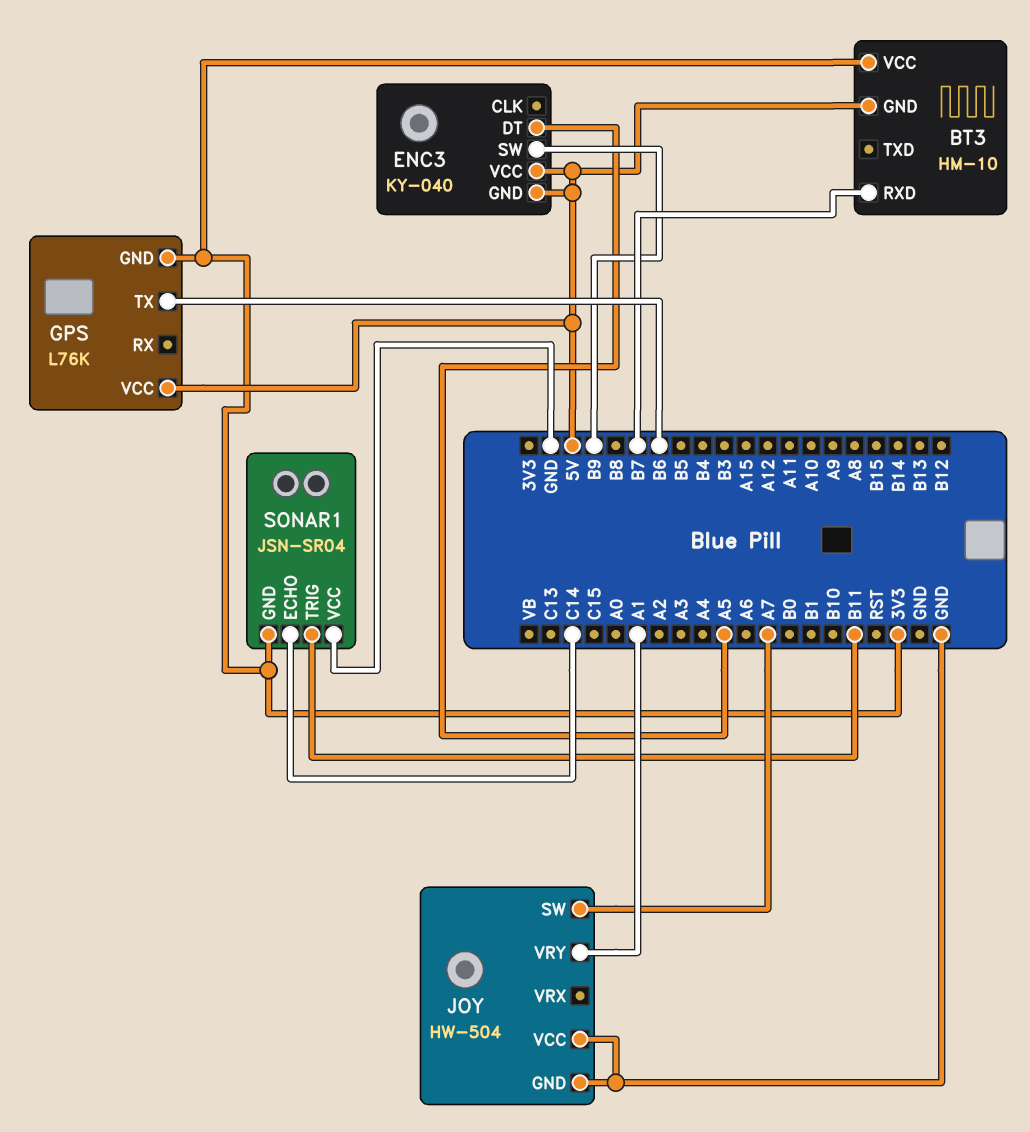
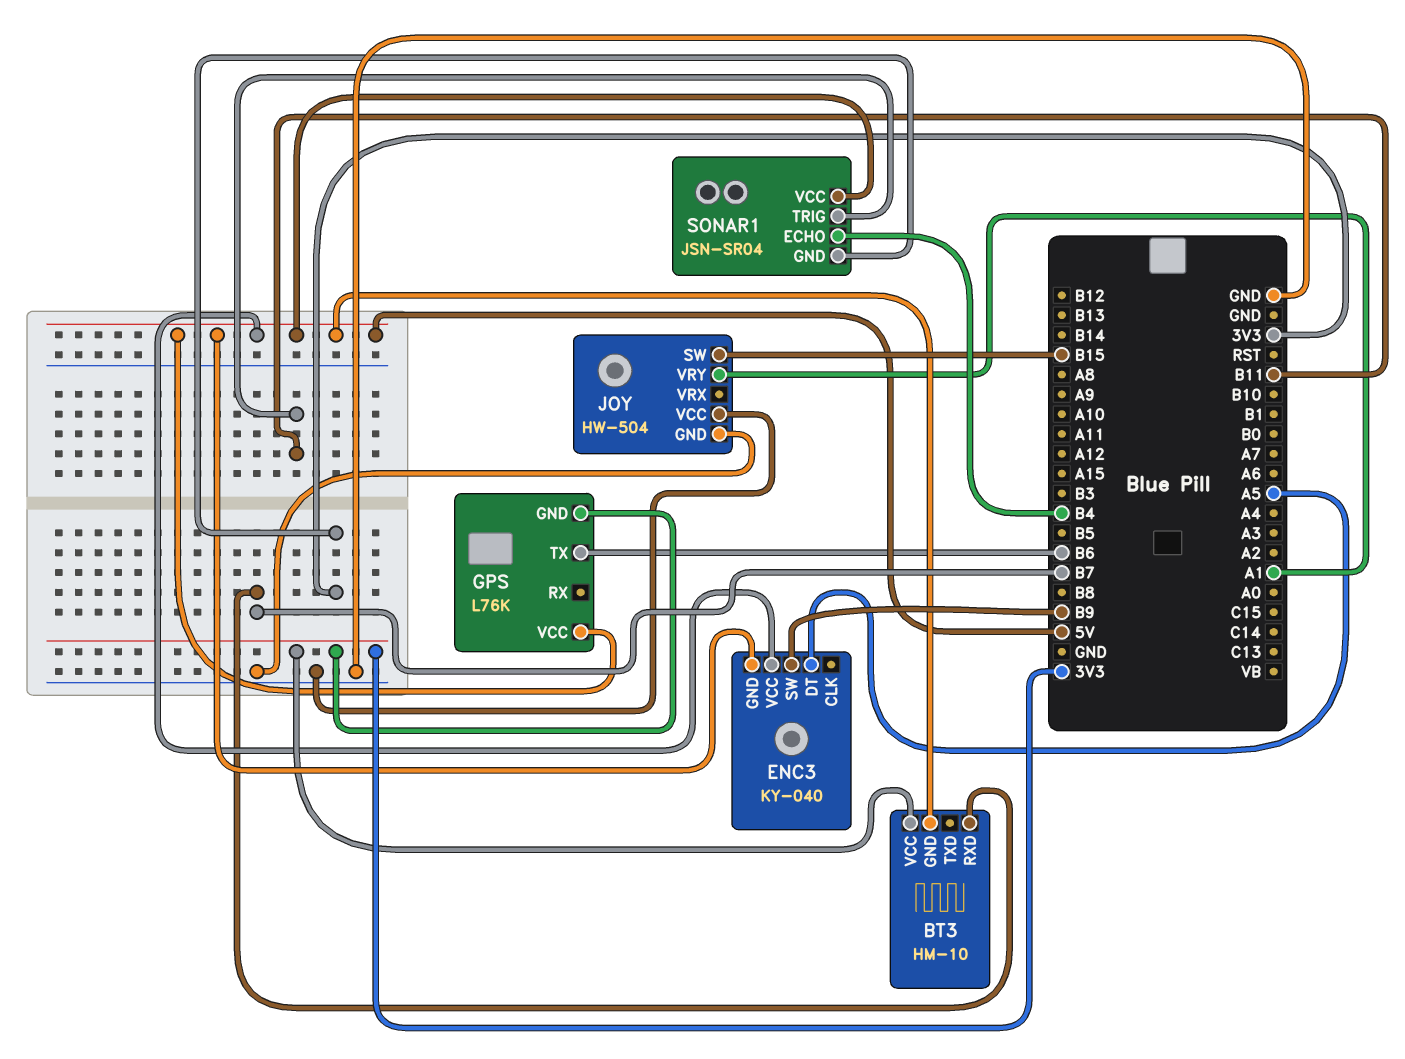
JOY pin SW: A7 -> B15
SONAR1 pin ECHO: C14 -> B4
SONAR1 pin VCC: GND -> 5V

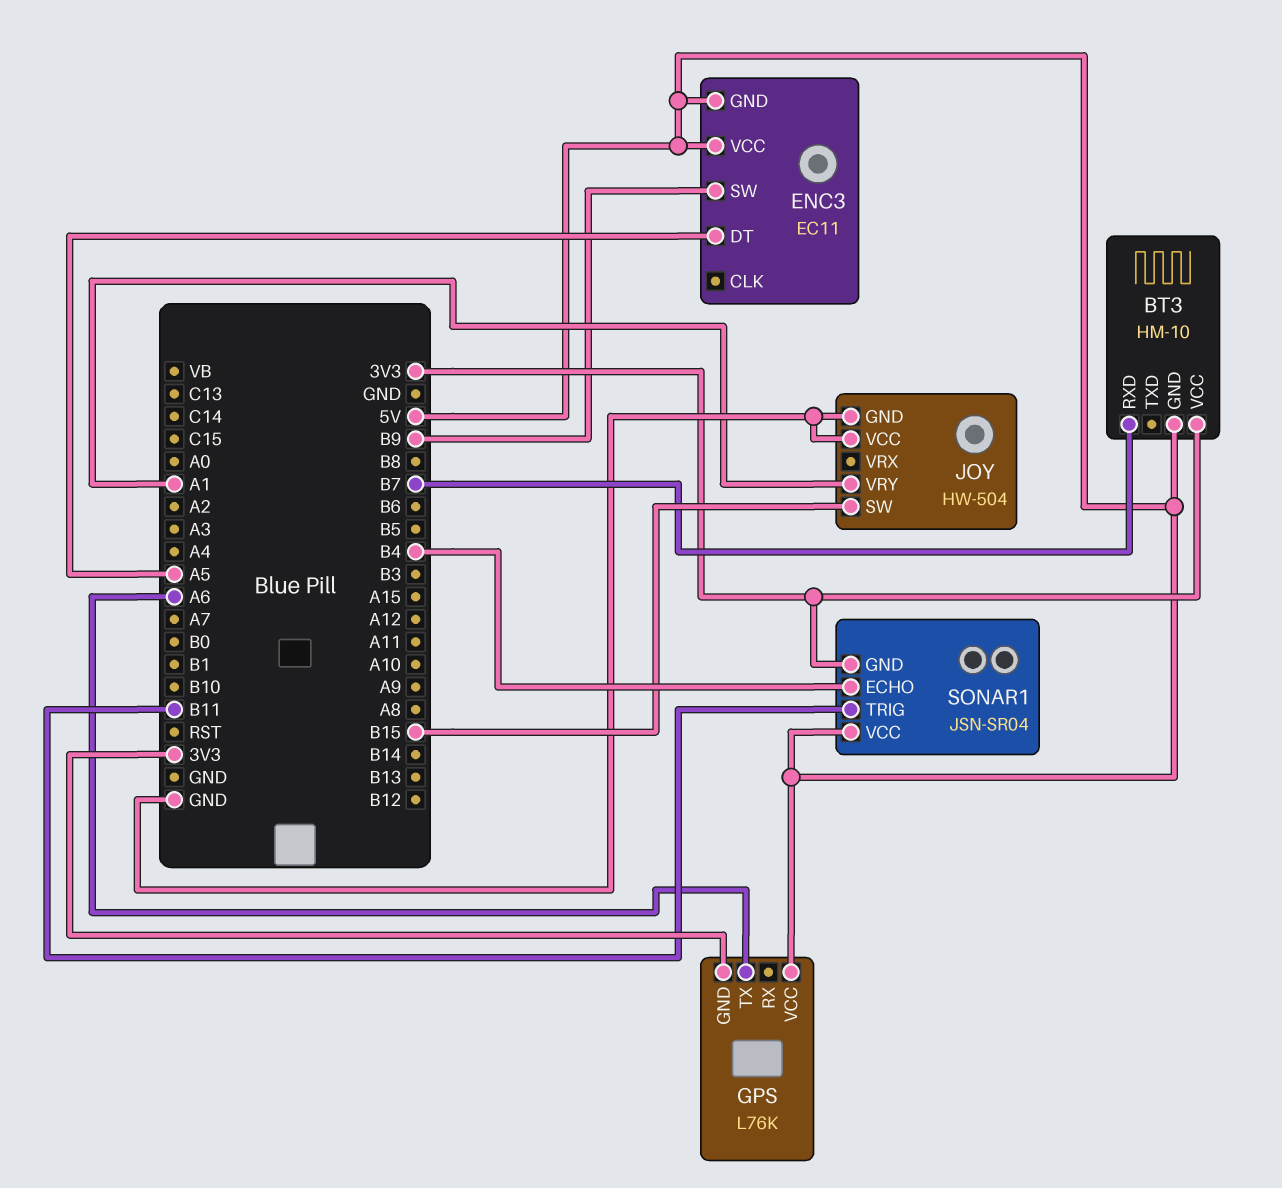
ENC3: KY-040 -> EC11
GPS pin TX: B6 -> A6

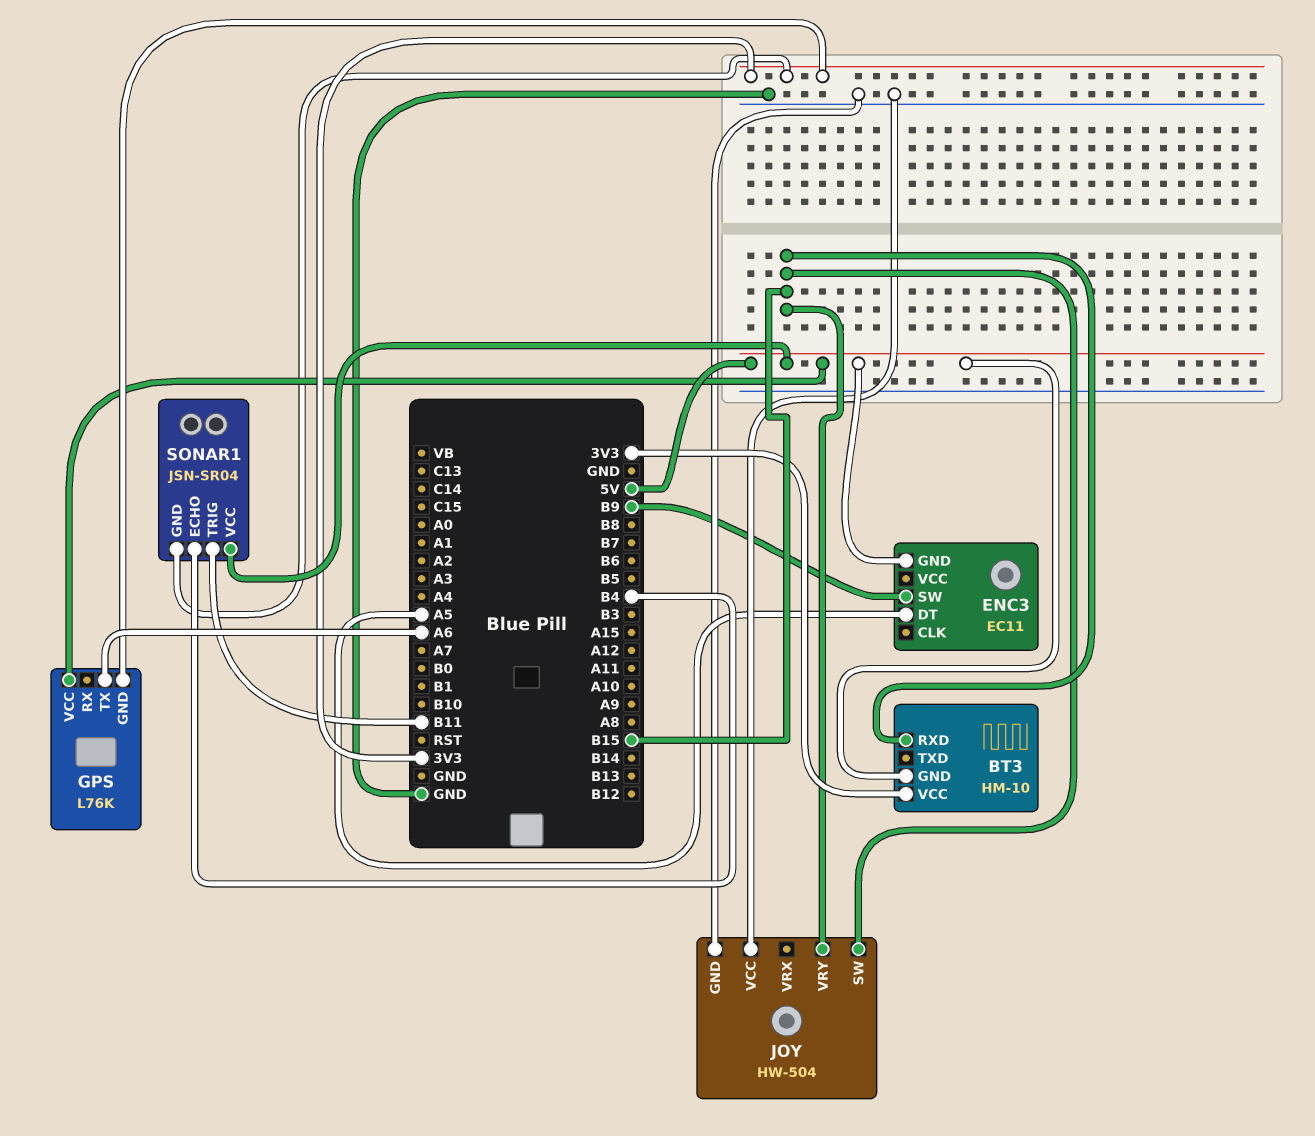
BT3 pin RXD: B7 -> B15
ENC3 pin VCC: 5V -> none
JOY pin VRY: A1 -> B15

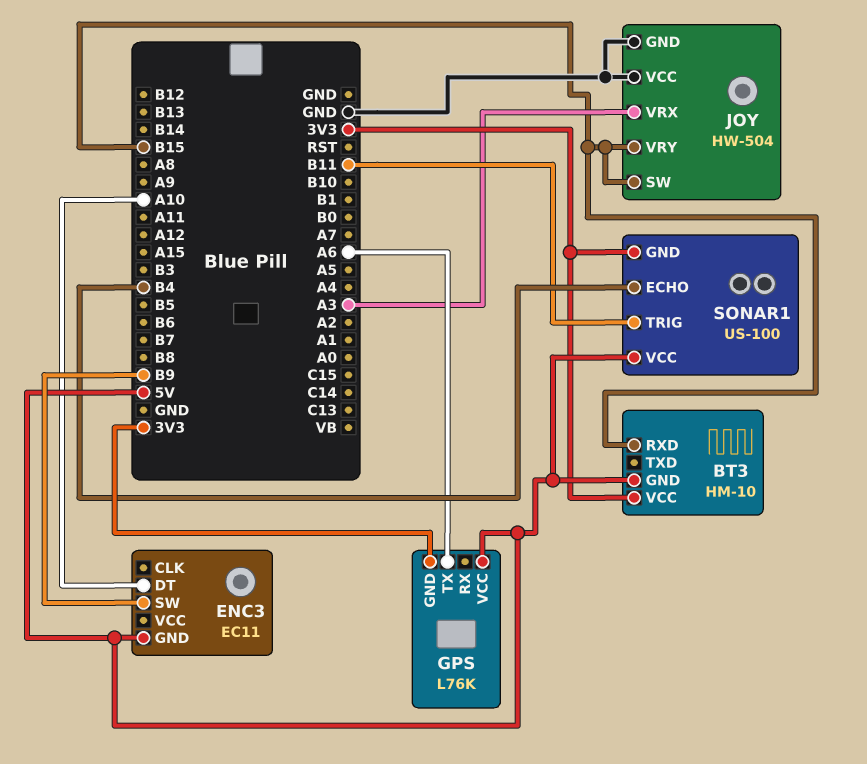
ENC3 pin DT: A5 -> A10
JOY pin VRX: none -> A3
SONAR1: JSN-SR04 -> US-100

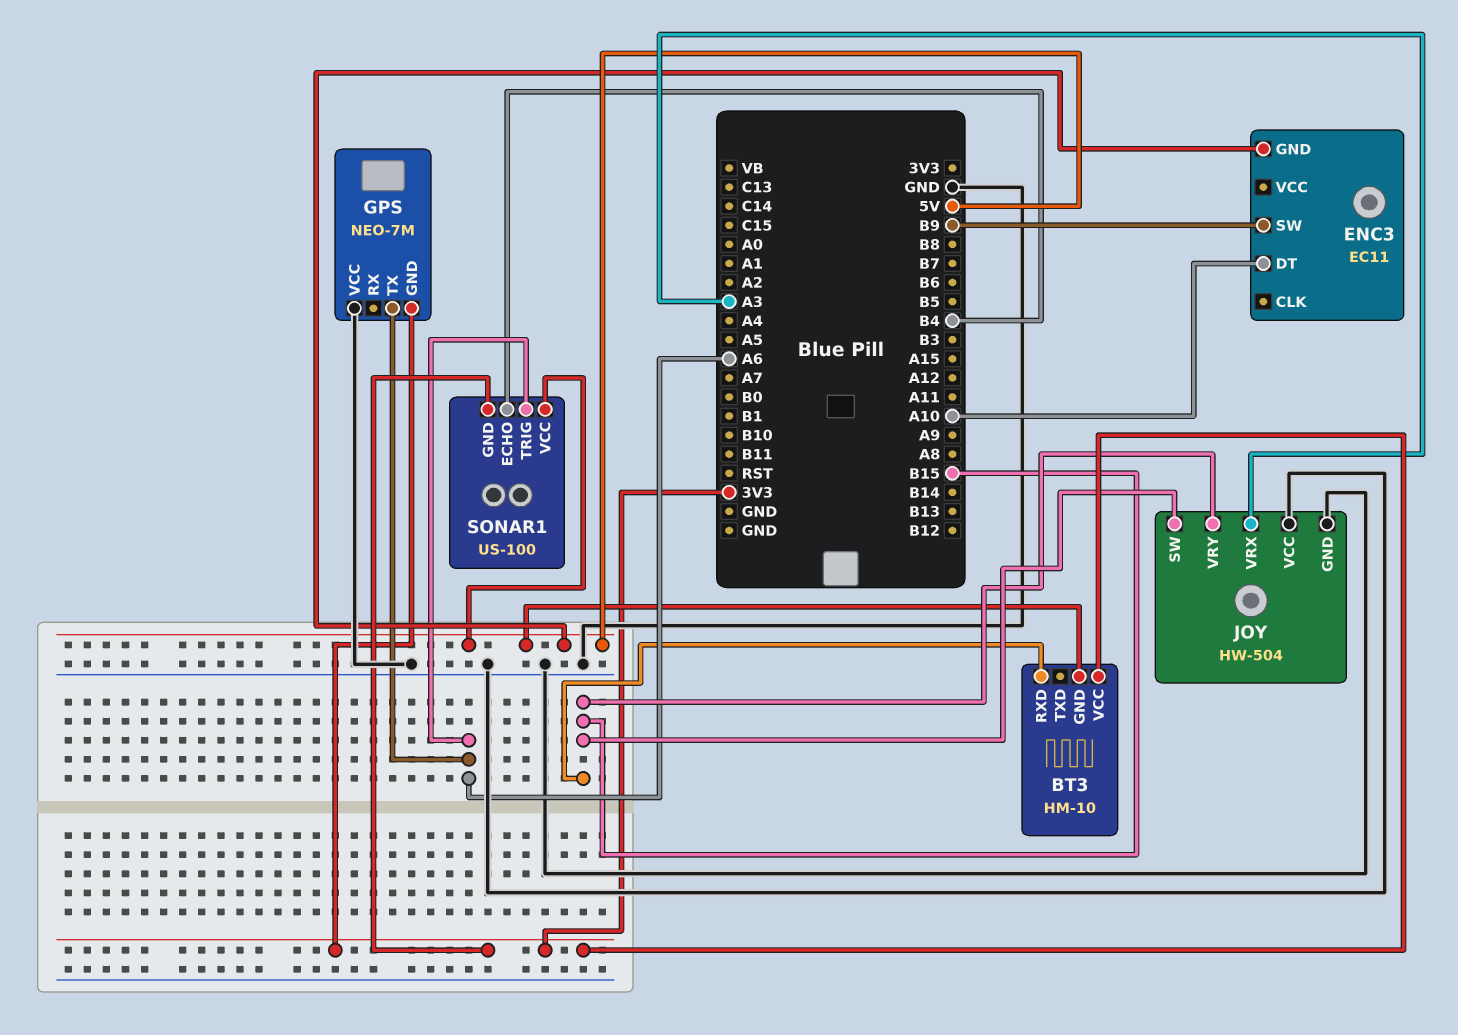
GPS: L76K -> NEO-7M
GPS pin VCC: 5V -> GND
SONAR1 pin TRIG: B11 -> A6

